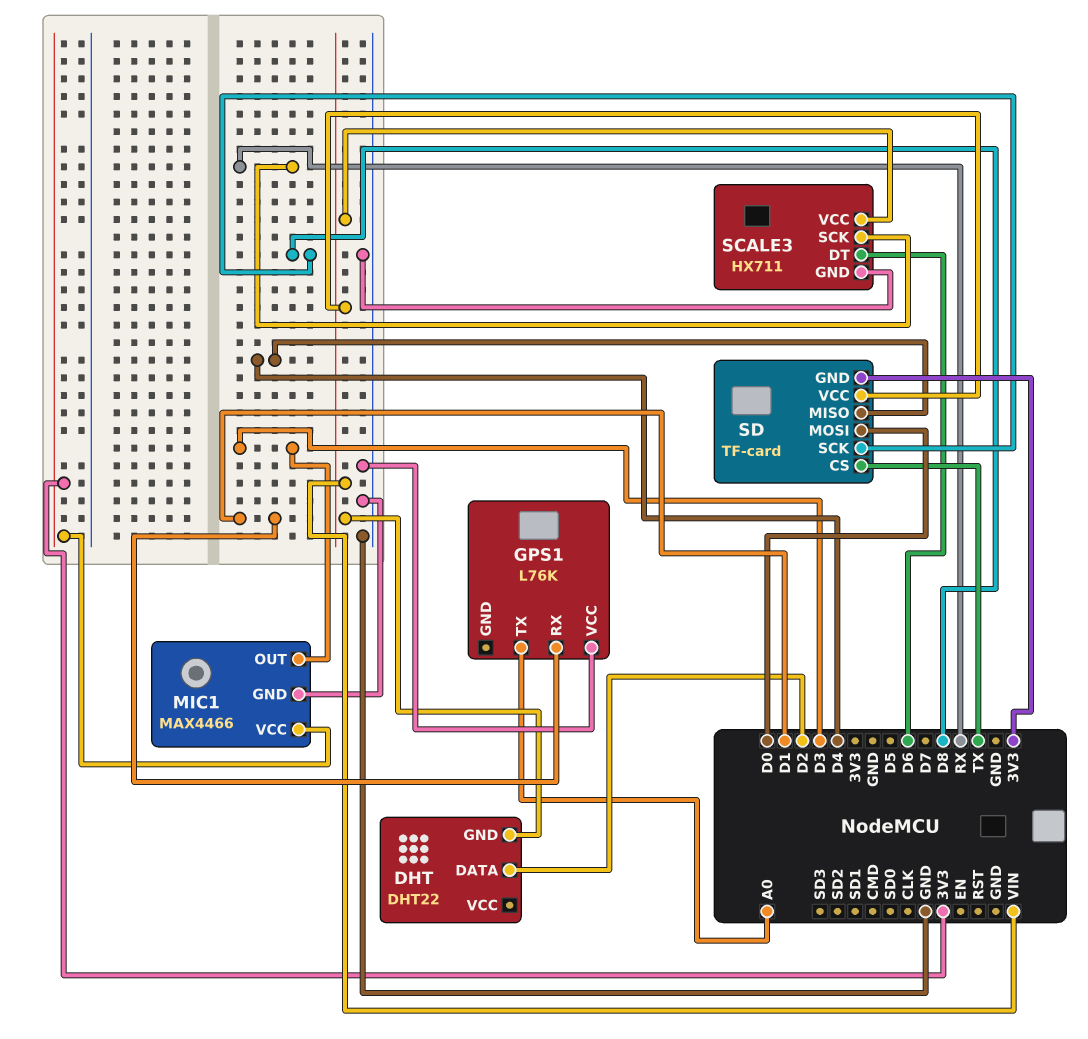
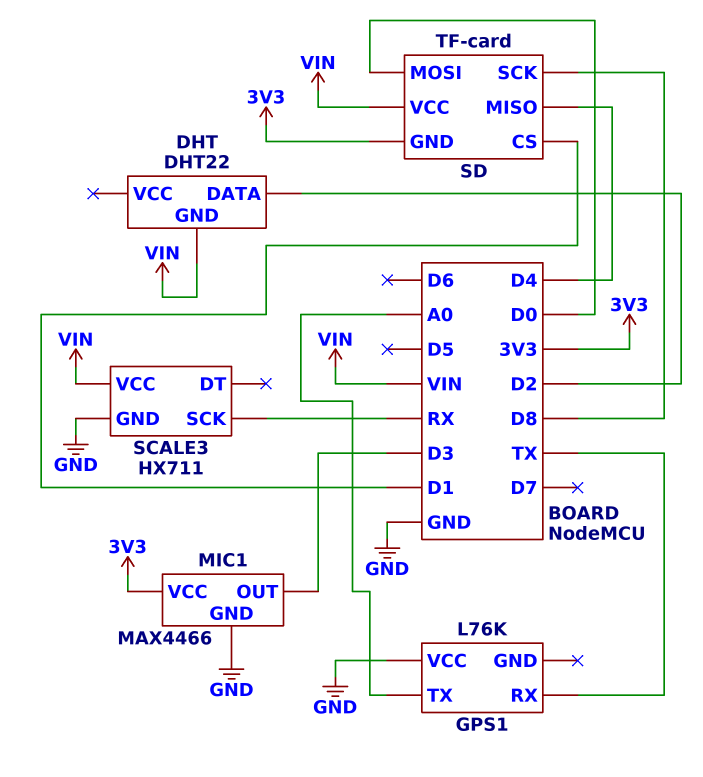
GPS1 pin RX: D1 -> TX
SCALE3 pin DT: D6 -> none
SD pin CS: TX -> D1

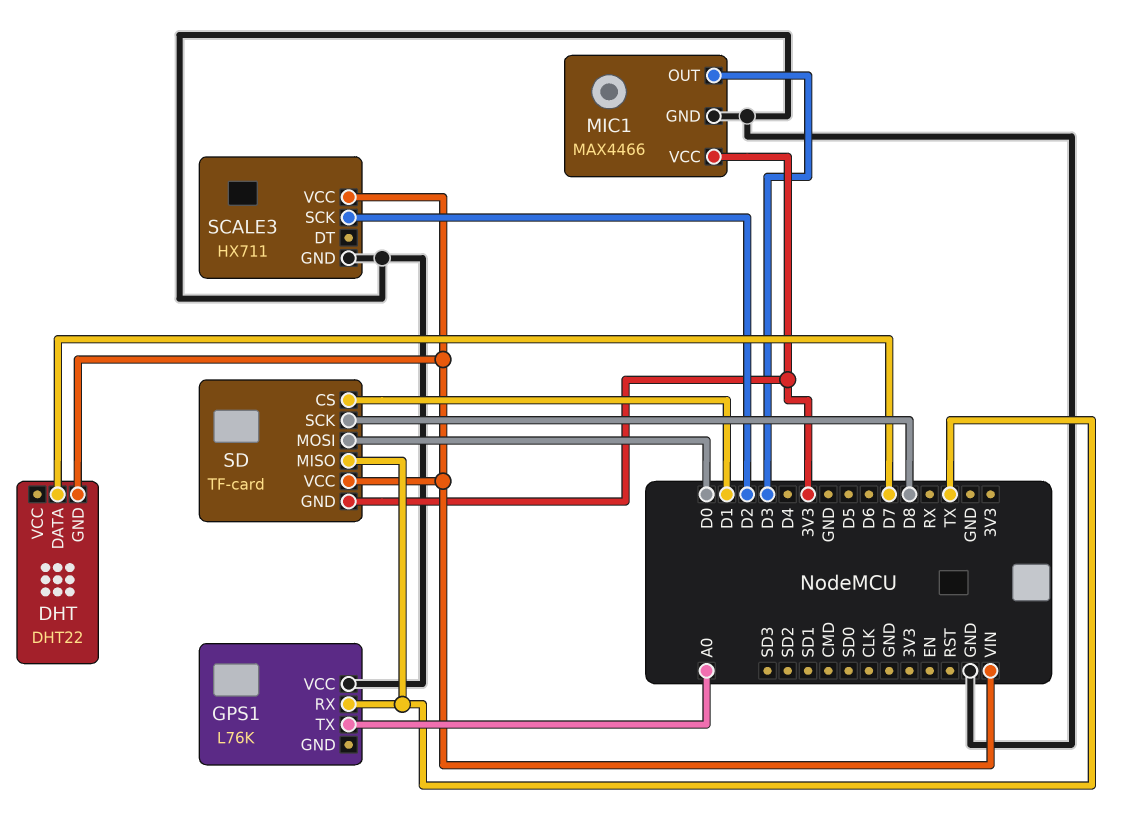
DHT pin DATA: D2 -> D7
SCALE3 pin SCK: RX -> D2
SD pin MISO: D4 -> TX

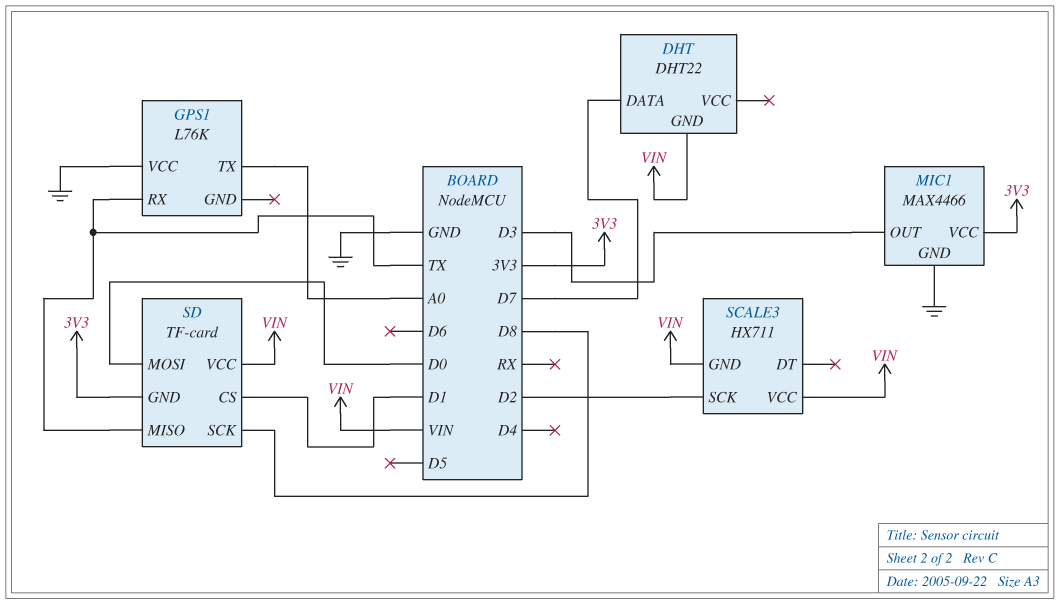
SCALE3 pin GND: GND -> VIN

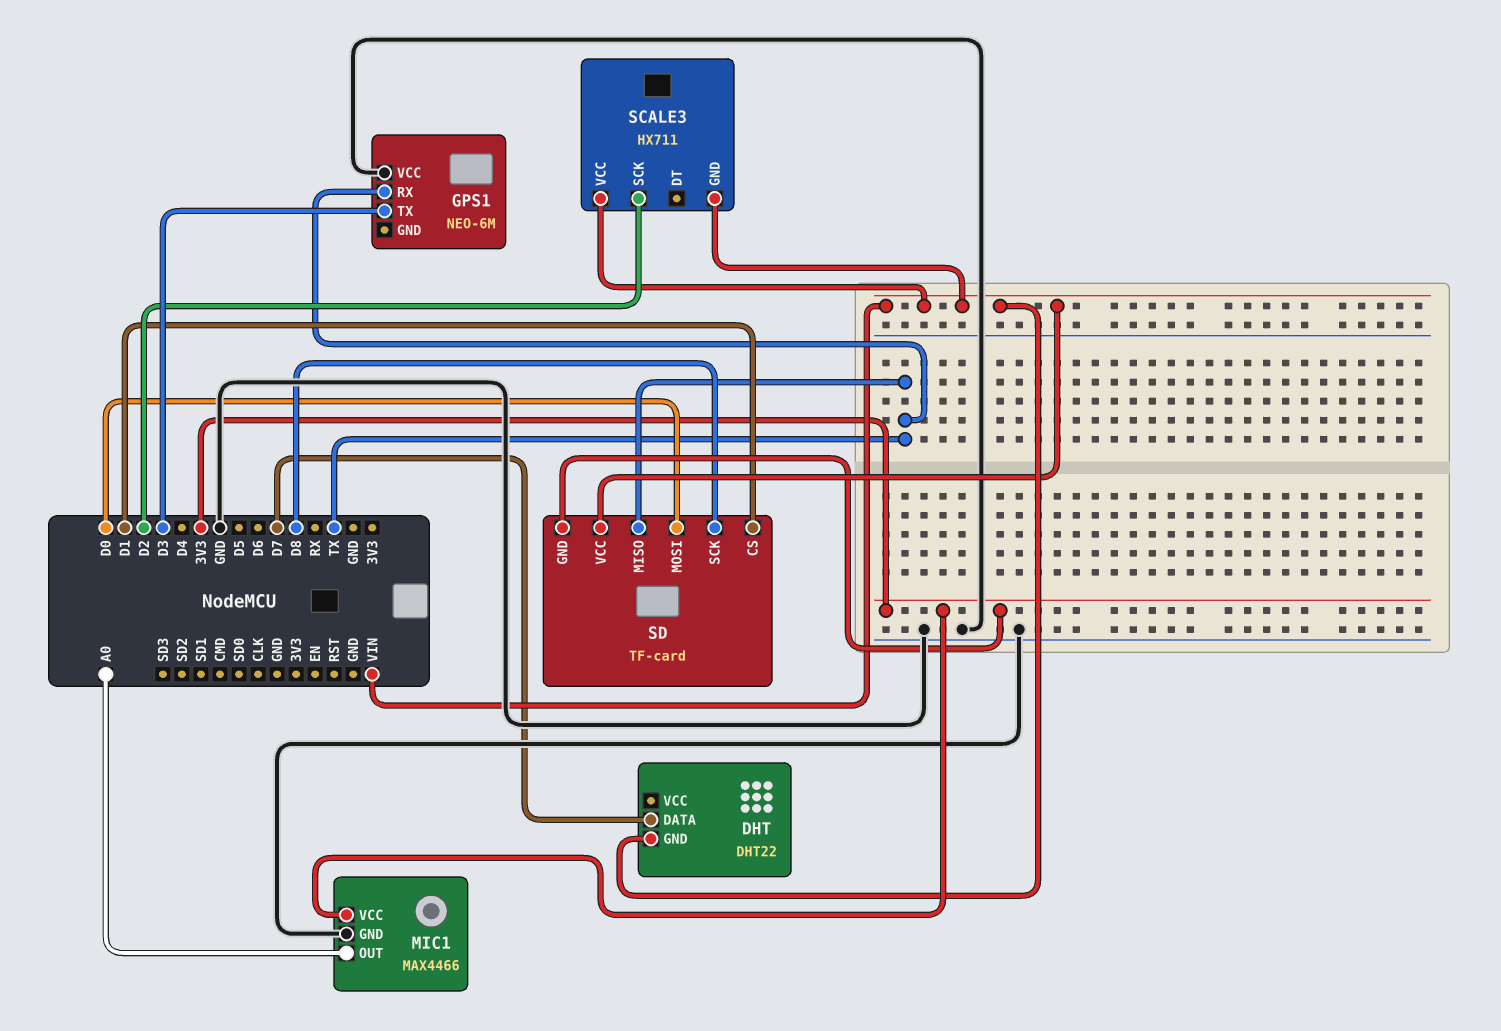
GPS1: L76K -> NEO-6M
GPS1 pin TX: A0 -> D3
MIC1 pin OUT: D3 -> A0

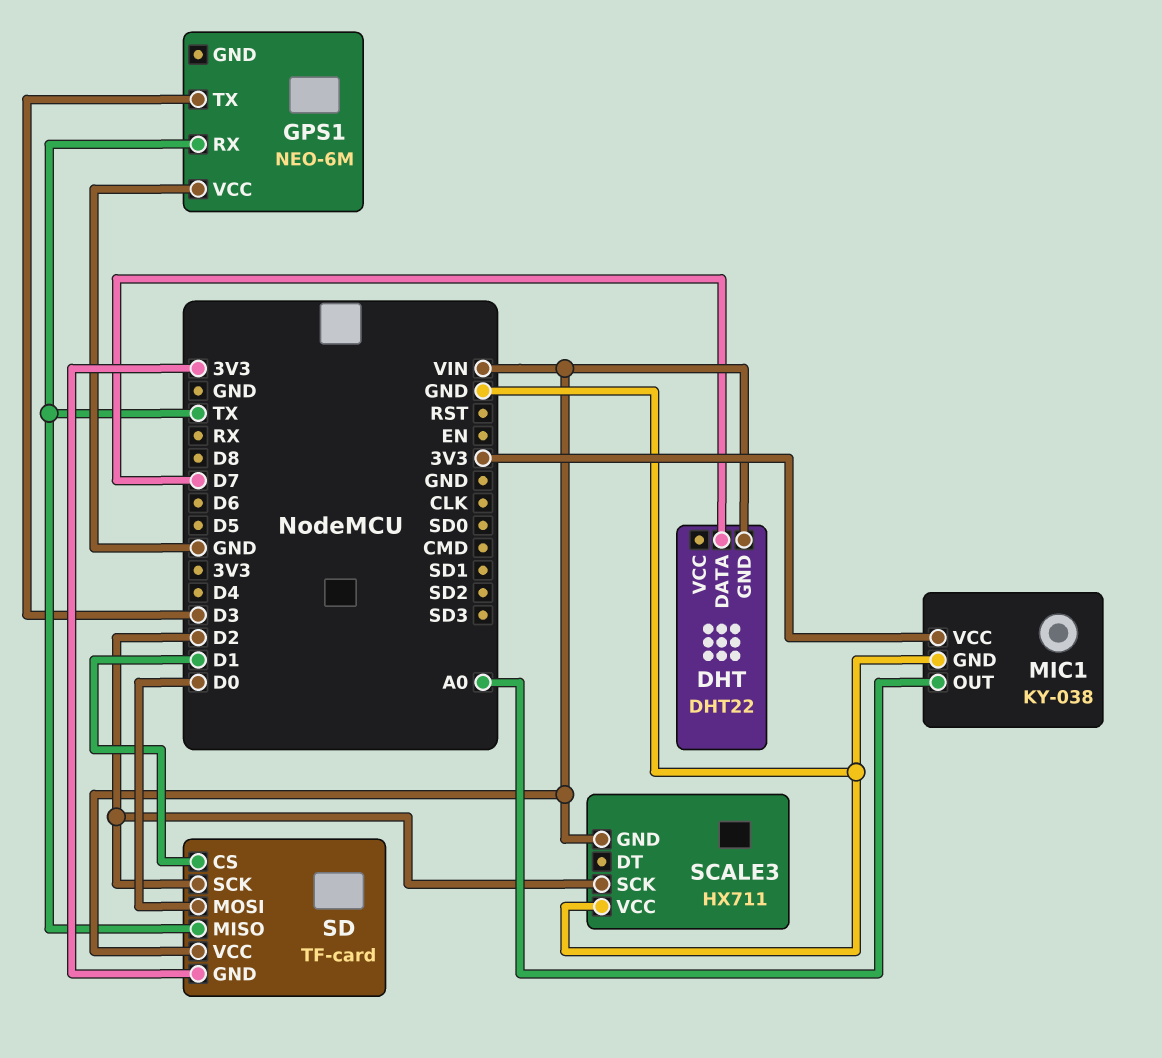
MIC1: MAX4466 -> KY-038
SCALE3 pin VCC: VIN -> GND
SD pin SCK: D8 -> D2

